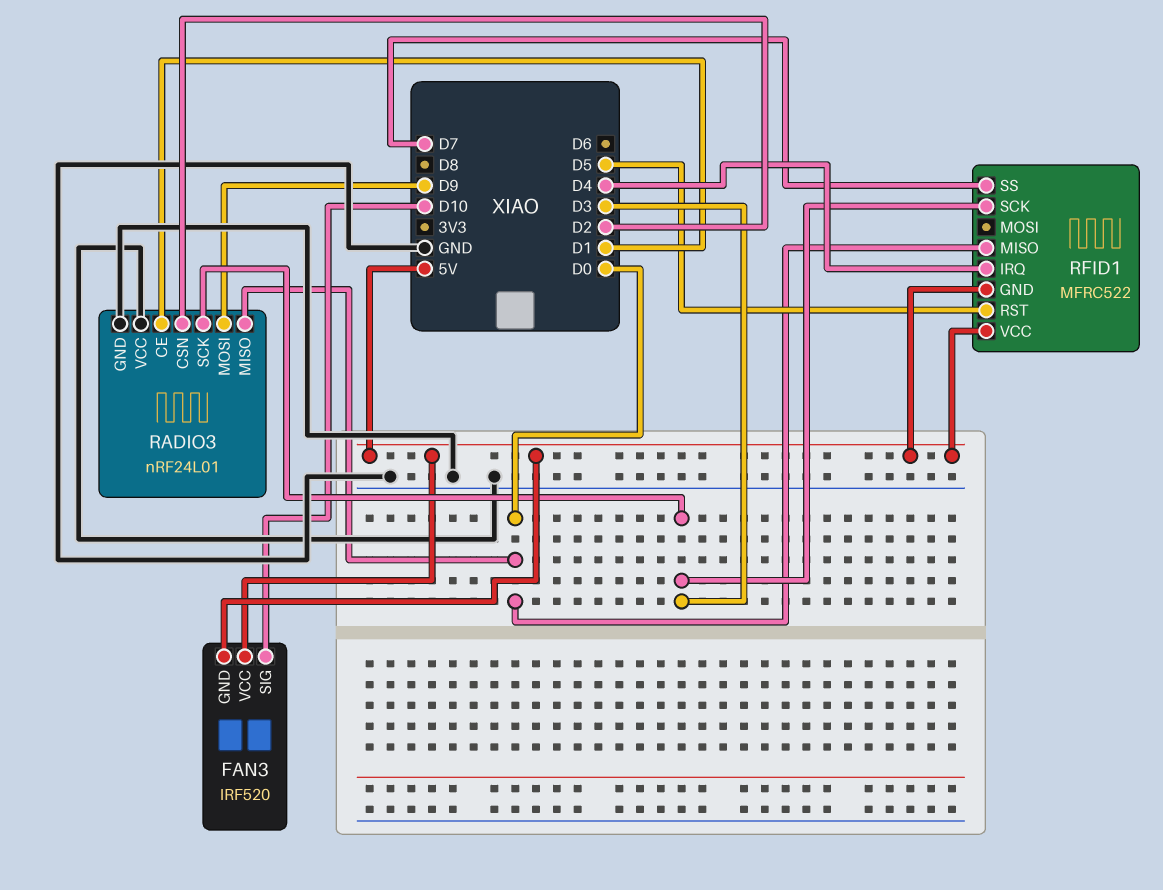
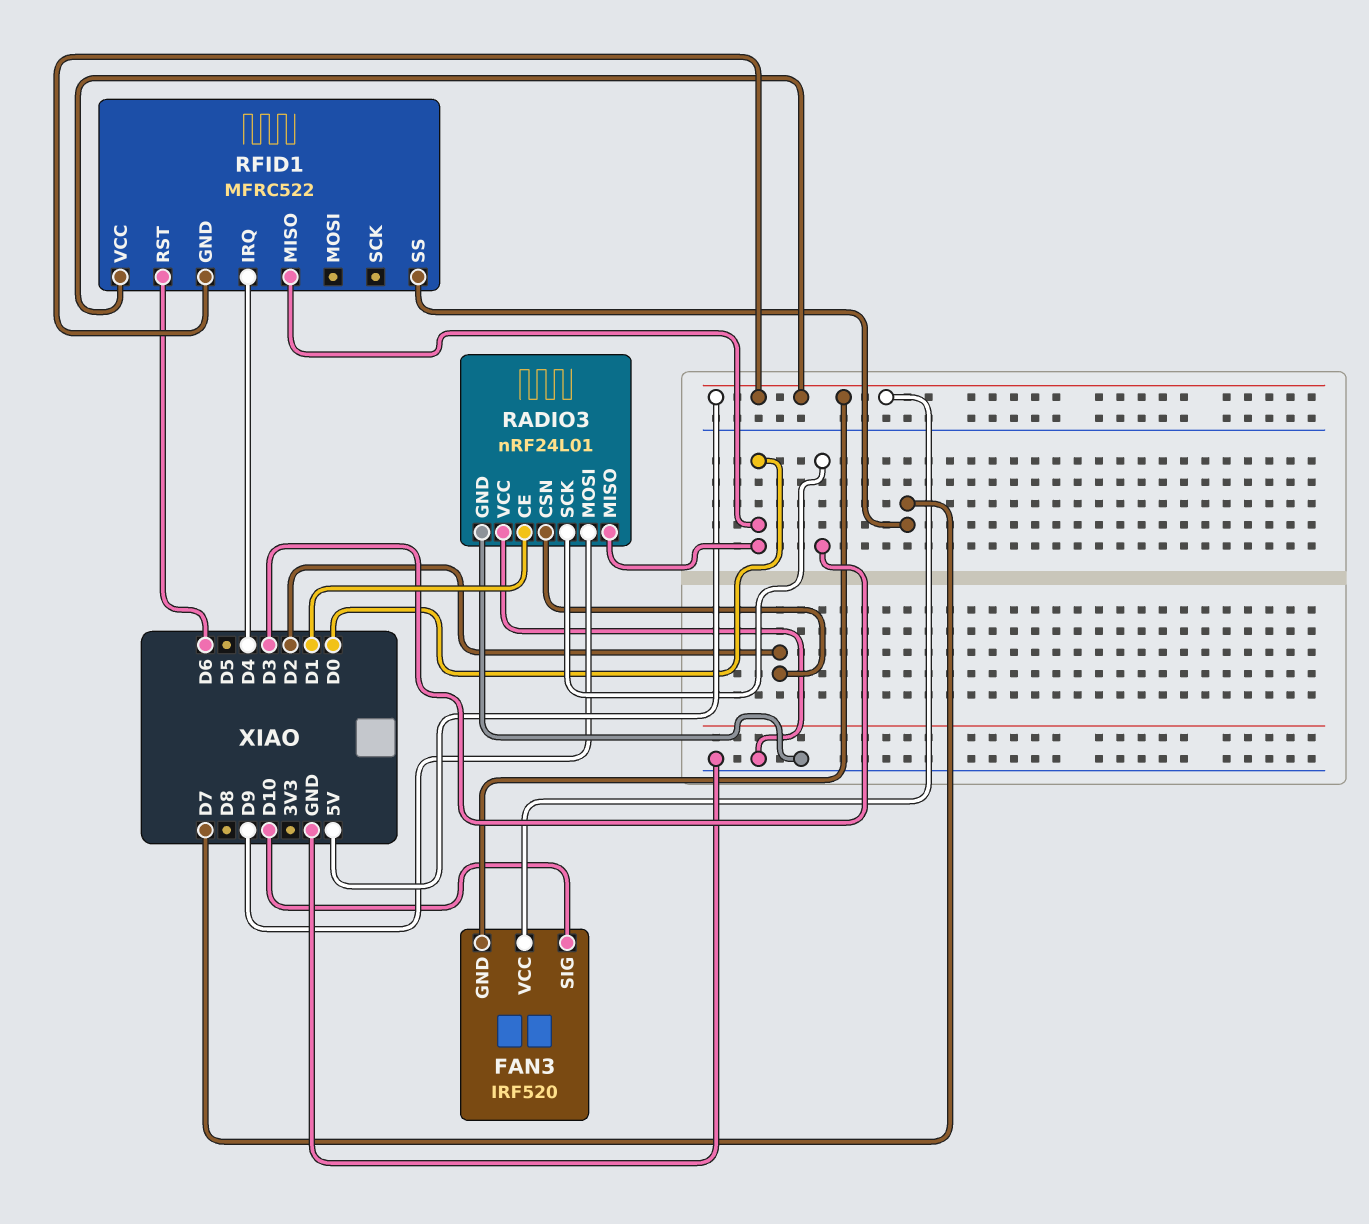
RFID1 pin RST: D5 -> D6
RFID1 pin SCK: D3 -> none

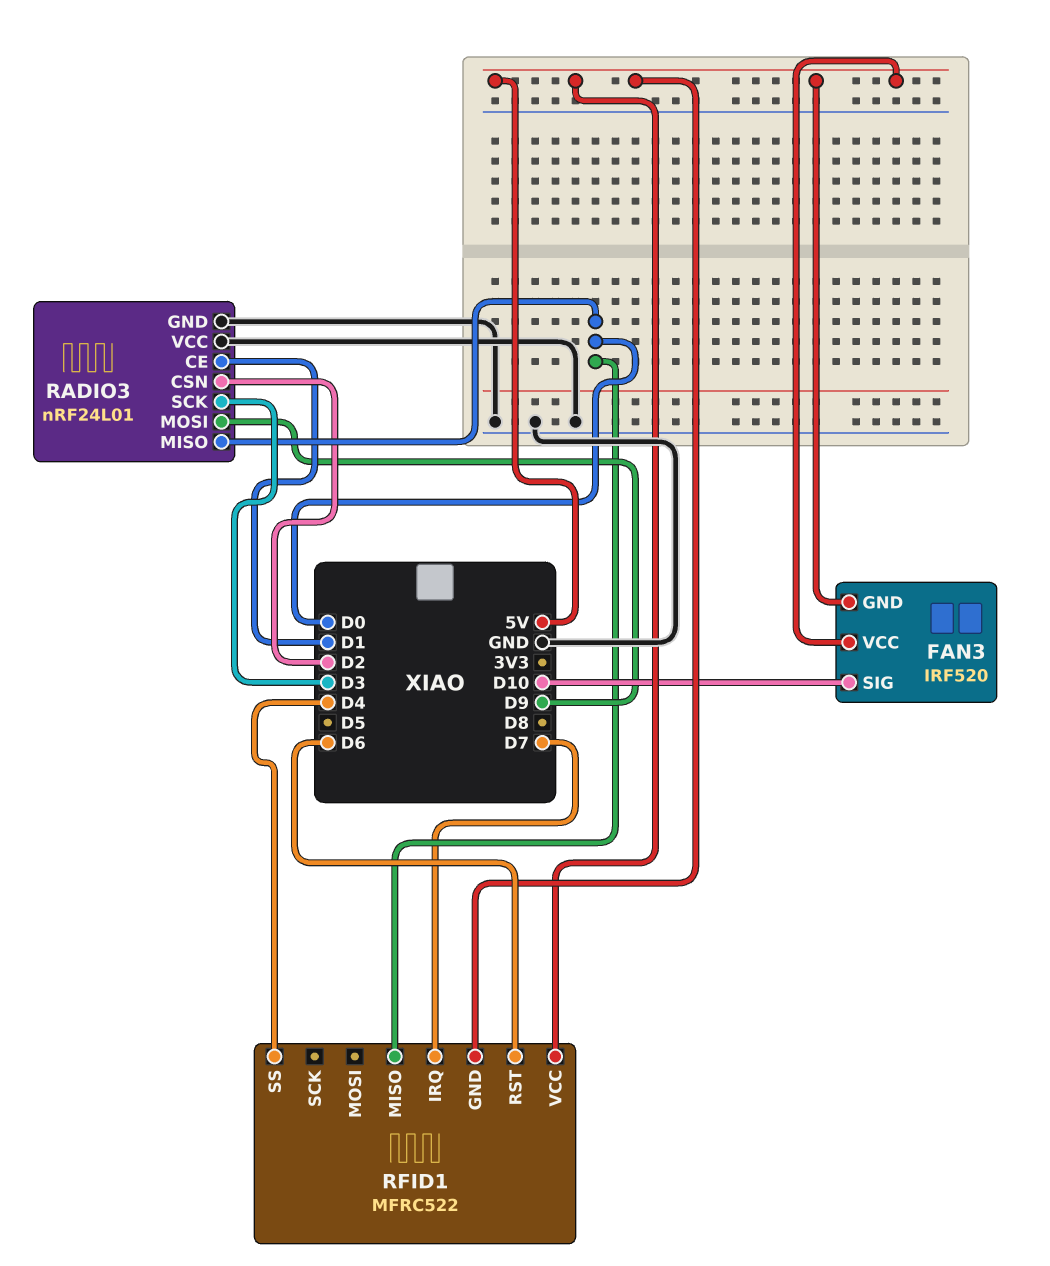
RFID1 pin IRQ: D4 -> D7
RFID1 pin SS: D7 -> D4

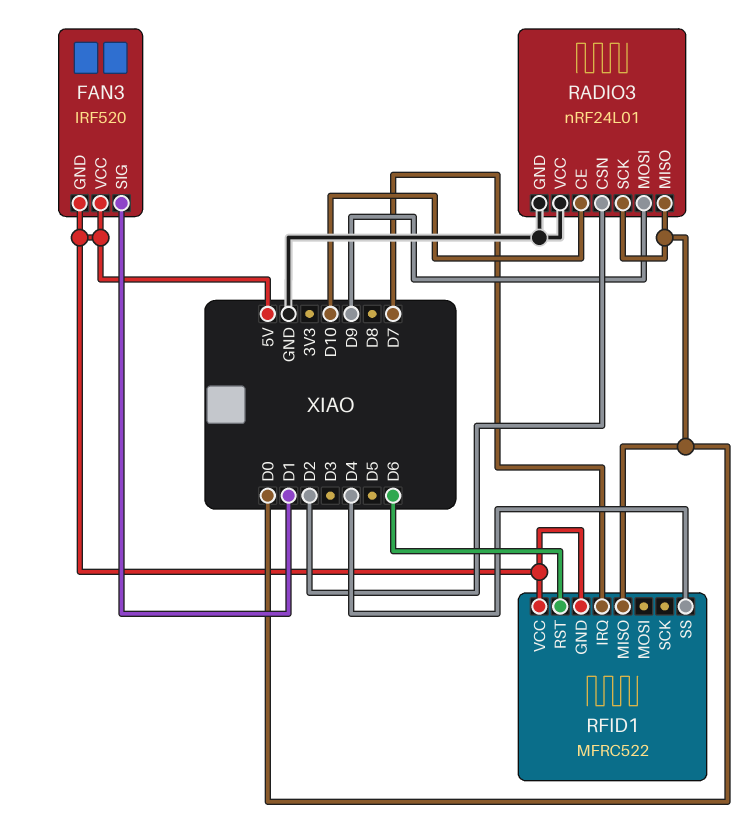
FAN3 pin SIG: D10 -> D1
RADIO3 pin CE: D1 -> D10
RADIO3 pin SCK: D3 -> D0

